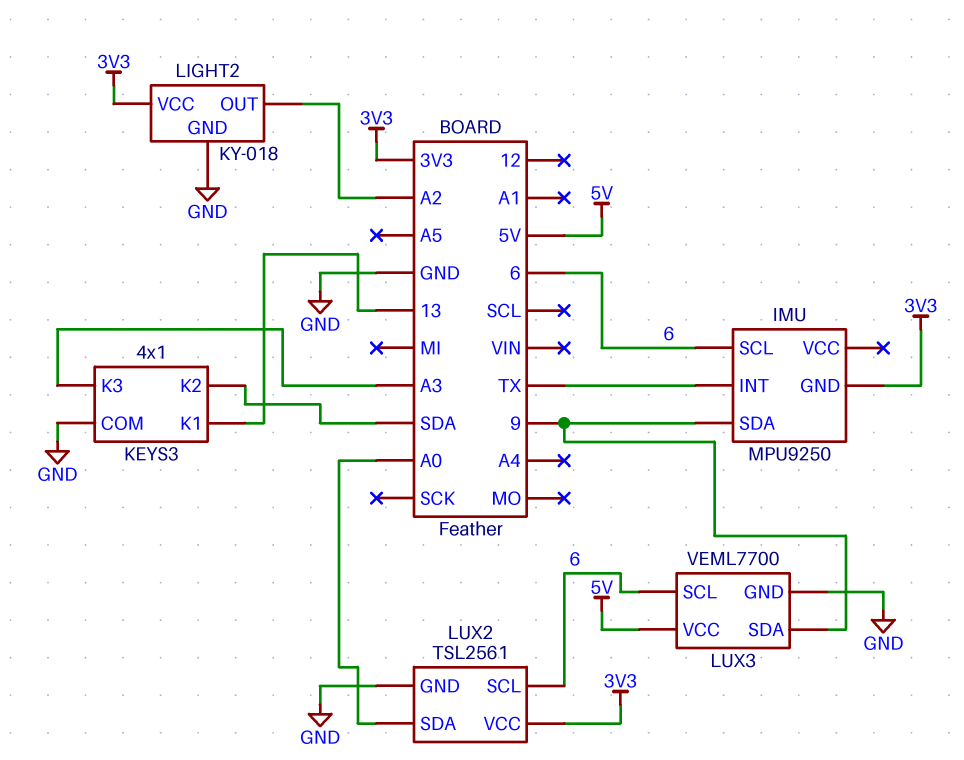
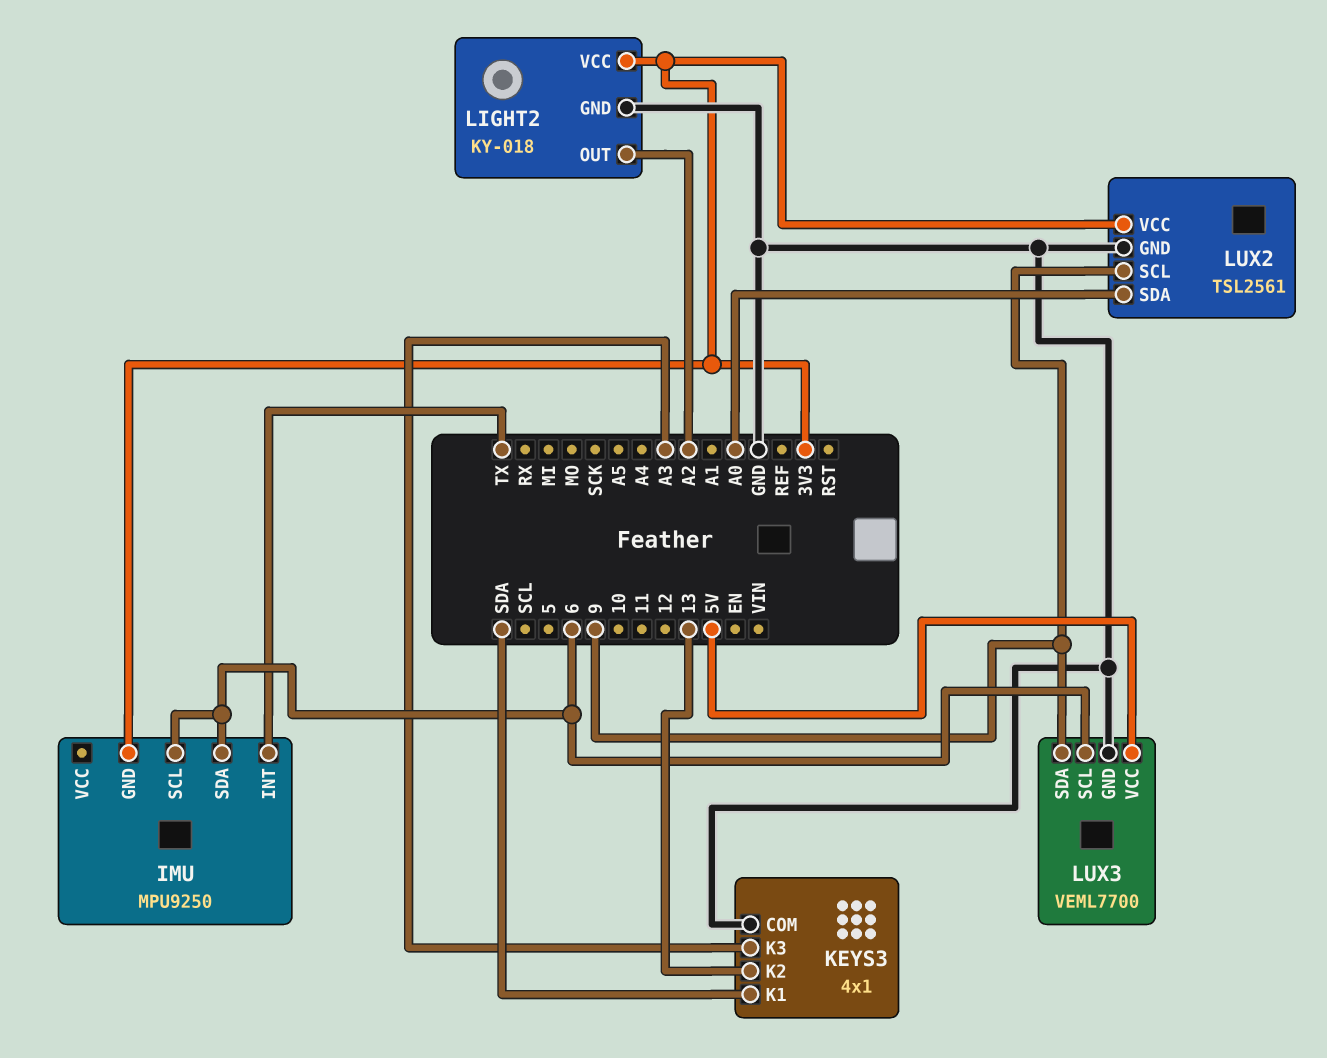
IMU pin SDA: 9 -> 6
KEYS3 pin K1: 13 -> SDA
KEYS3 pin K2: SDA -> 13
LUX2 pin SCL: 6 -> 9

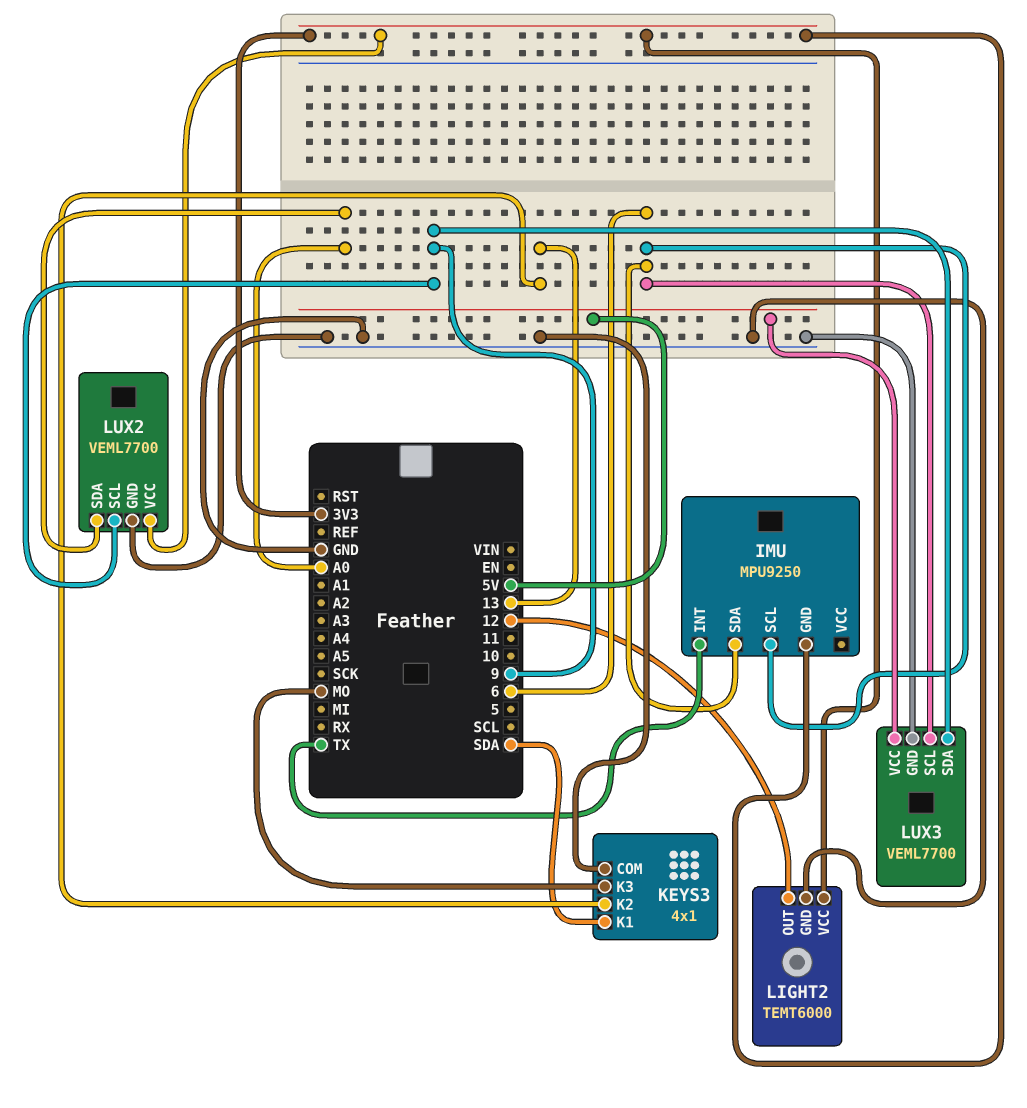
KEYS3 pin K3: A3 -> MO
LIGHT2: KY-018 -> TEMT6000
LIGHT2 pin OUT: A2 -> 12
LUX2: TSL2561 -> VEML7700

